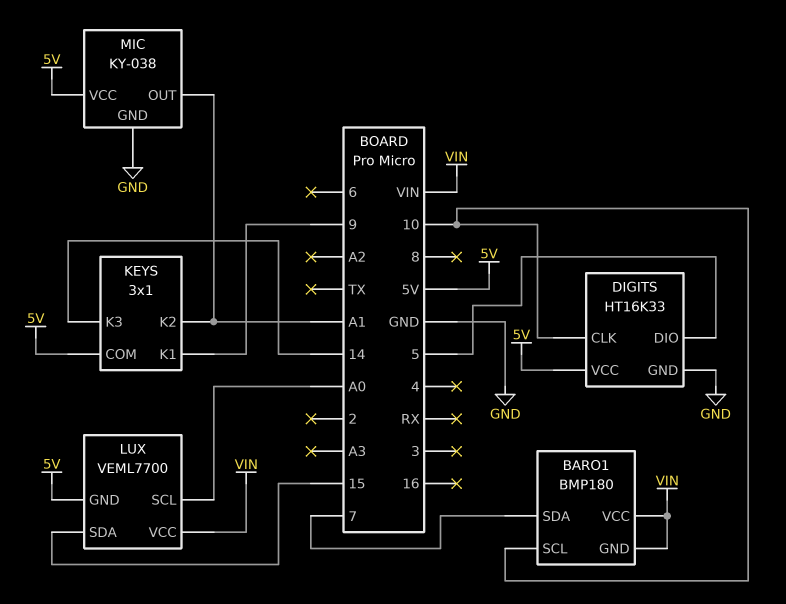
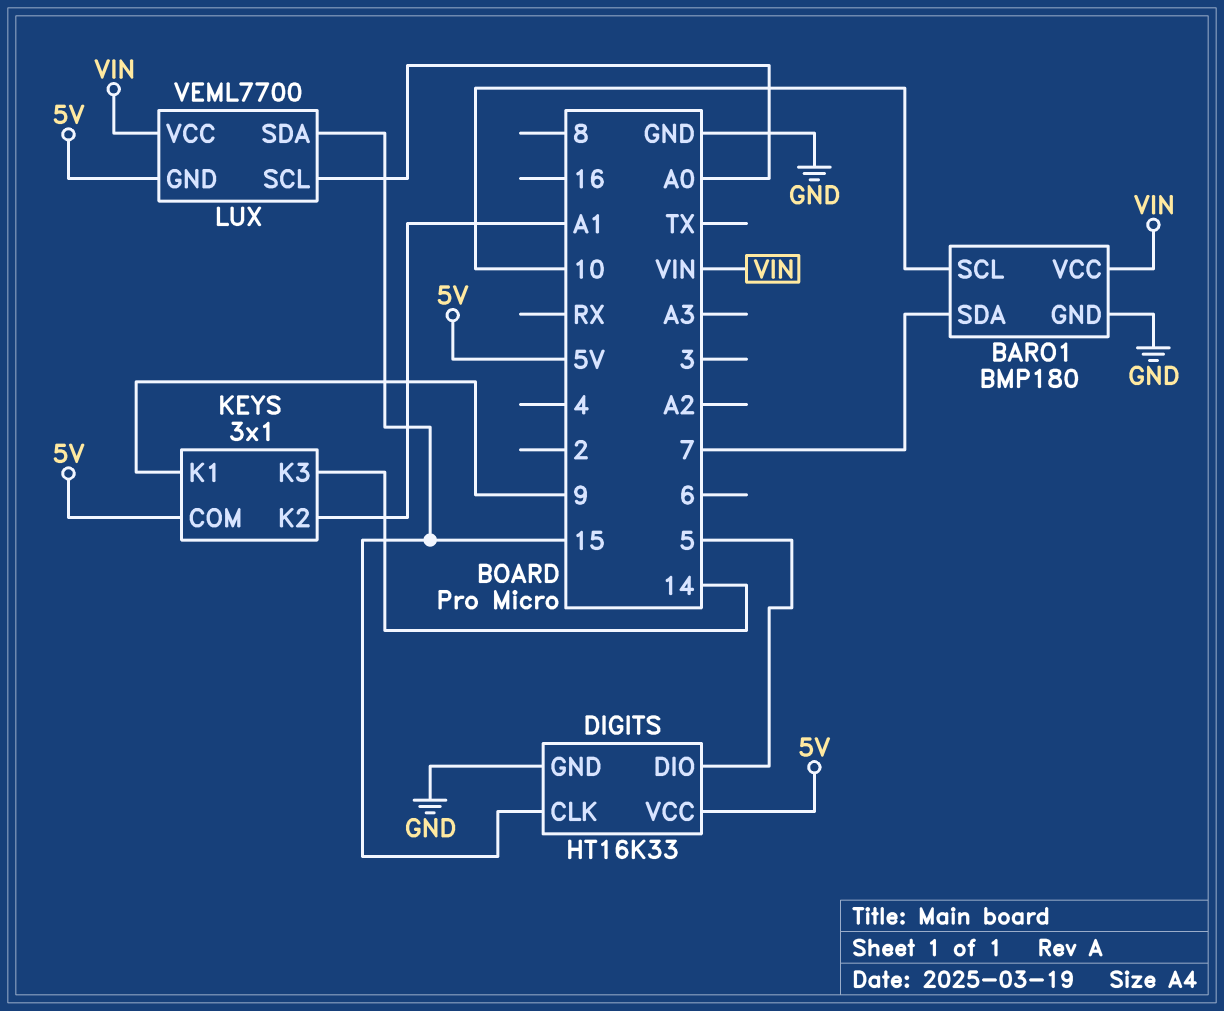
BARO1 pin GND: VIN -> GND
DIGITS pin CLK: 10 -> 15
MIC: KY-038 -> none
MIC pin GND: GND -> none
MIC pin OUT: A1 -> none
MIC pin VCC: 5V -> none

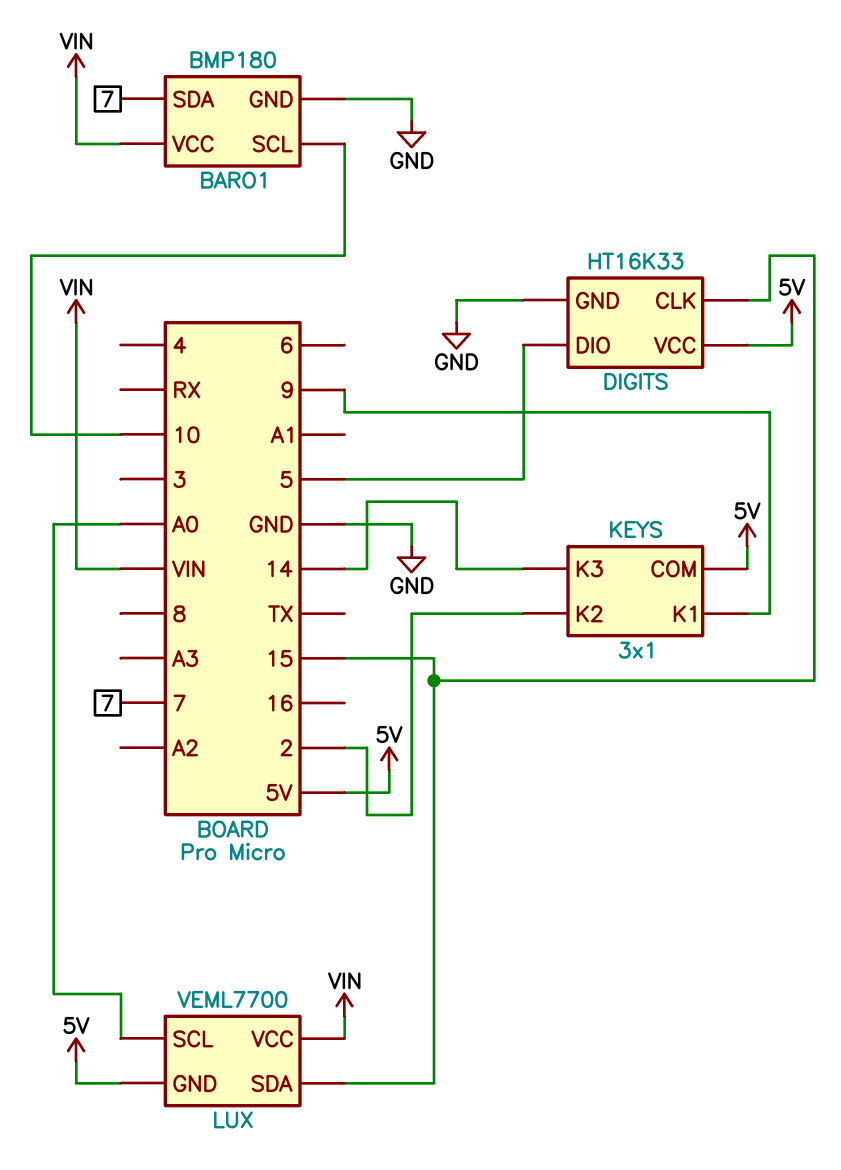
KEYS pin K2: A1 -> 2

